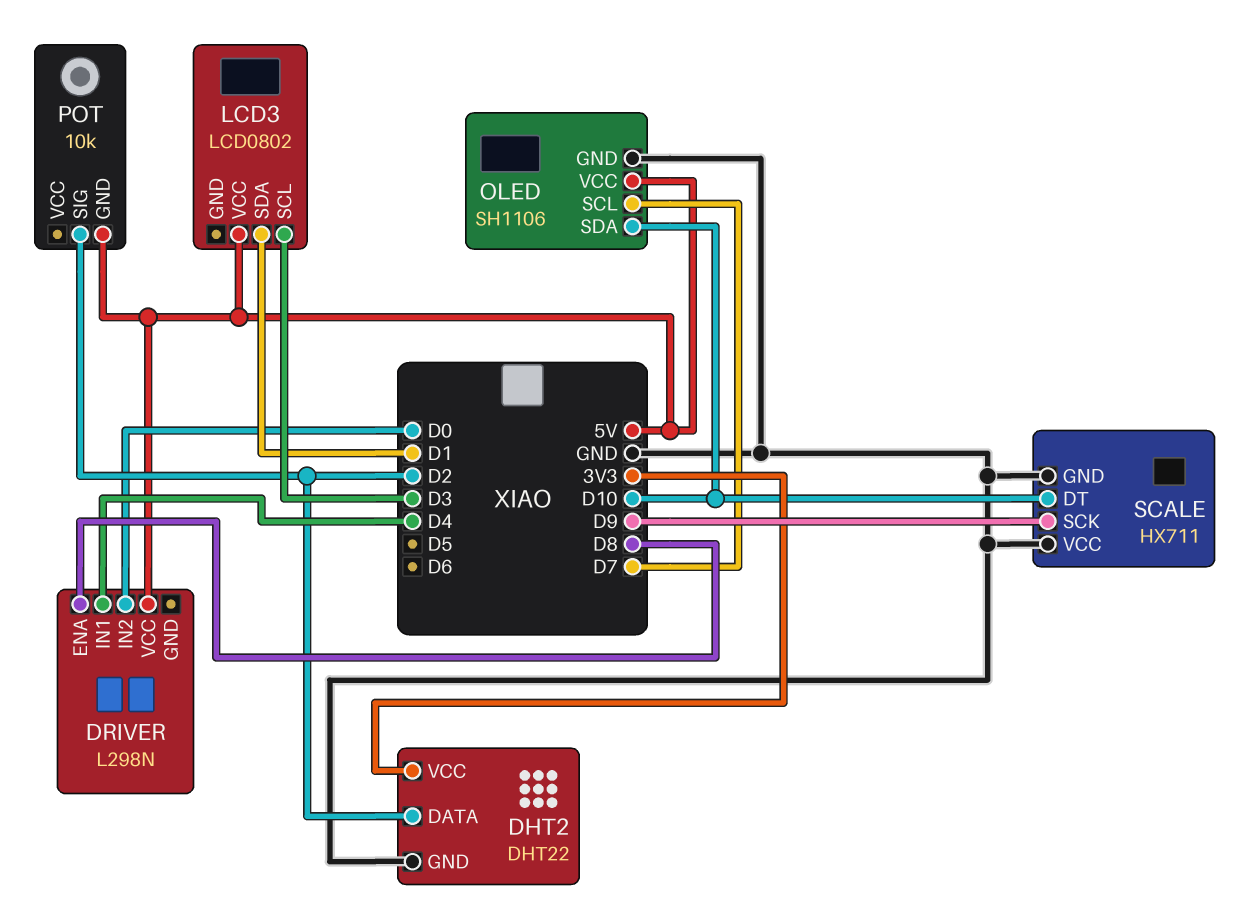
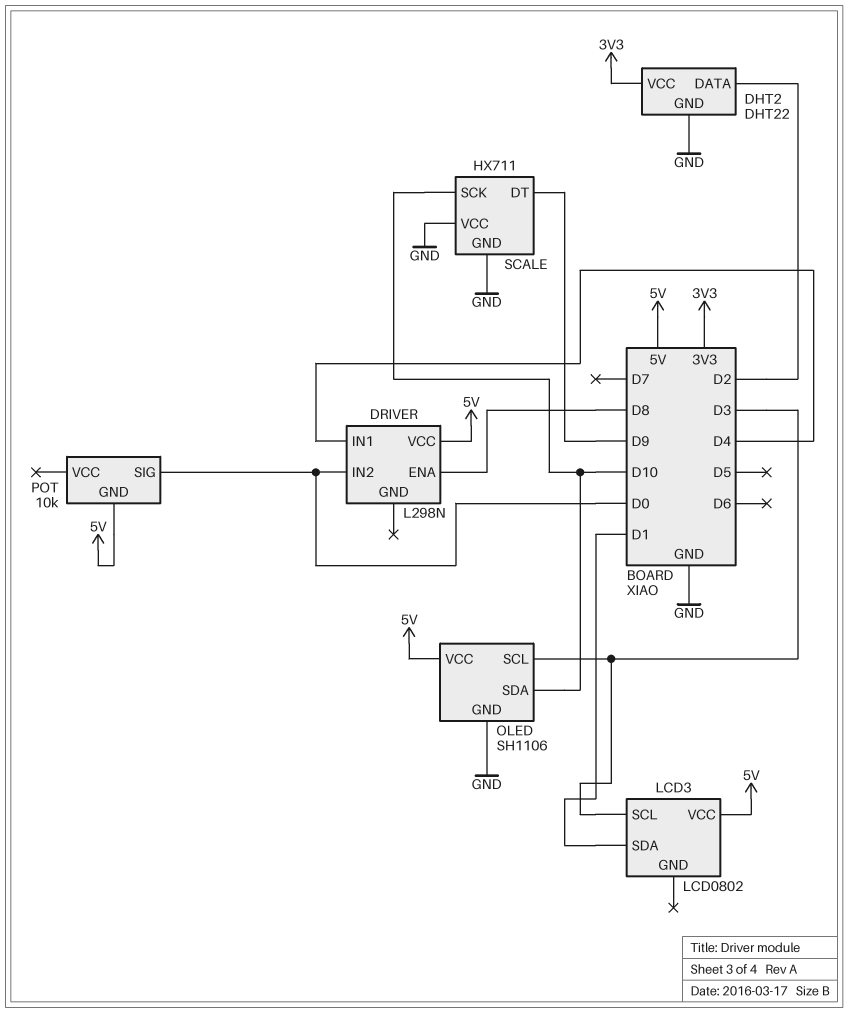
OLED pin SCL: D7 -> D3
POT pin SIG: D2 -> D0
SCALE pin DT: D10 -> D9
SCALE pin SCK: D9 -> D10

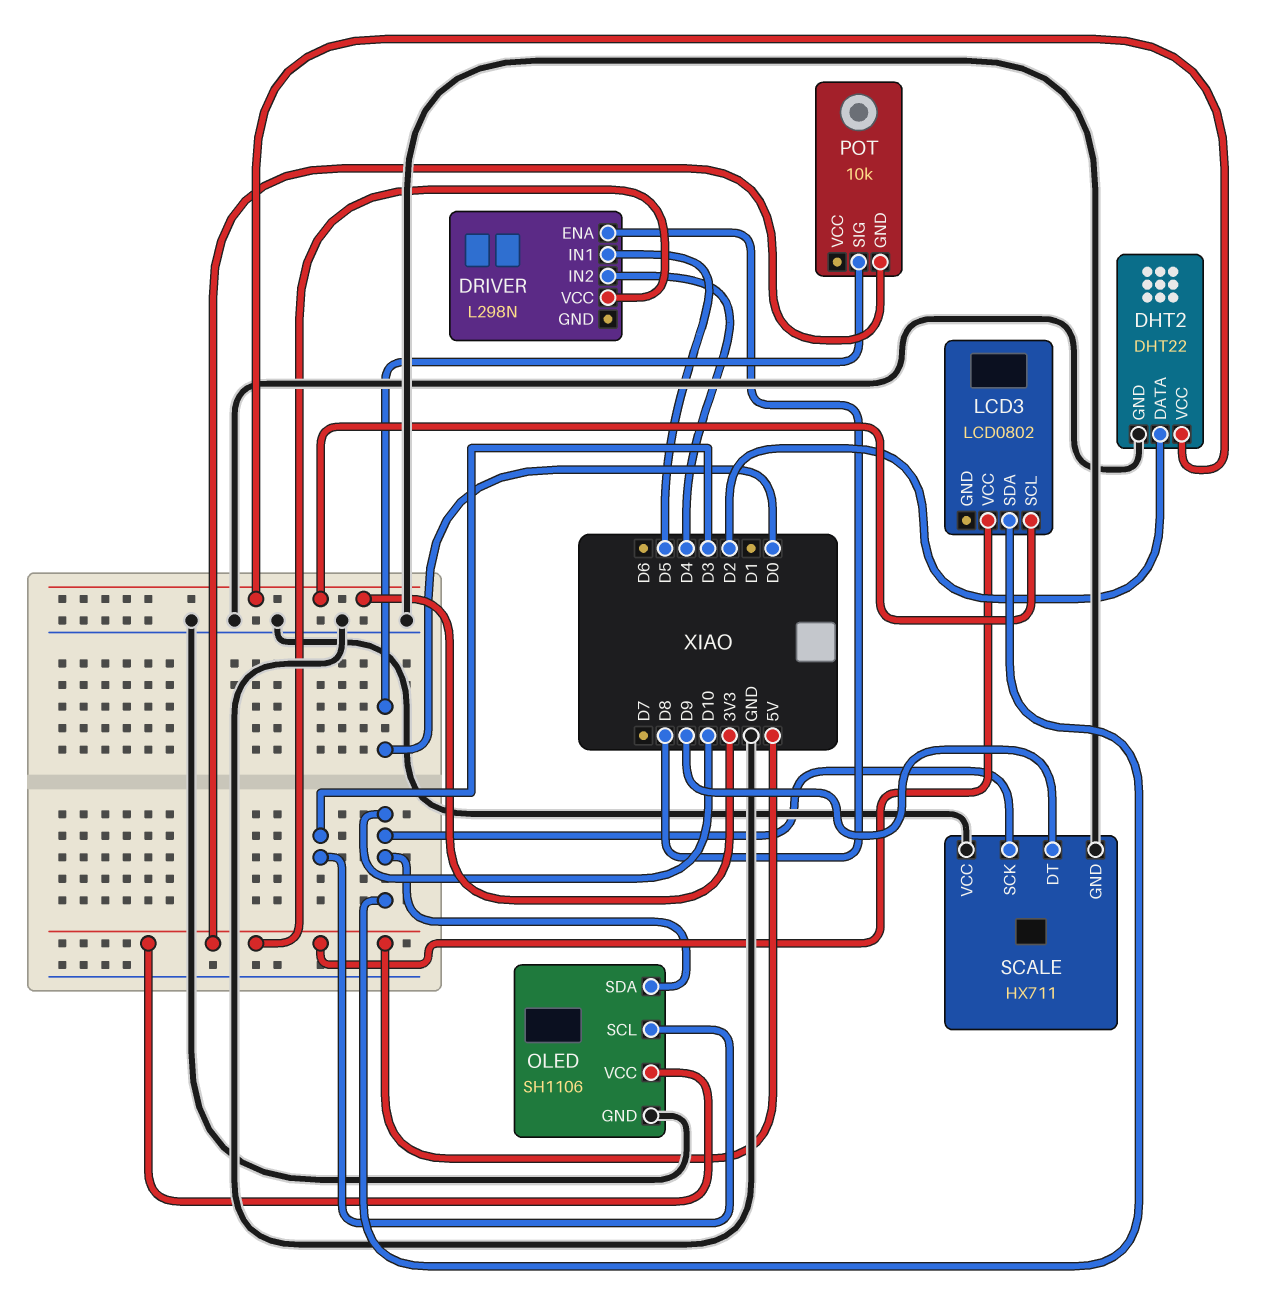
DRIVER pin IN1: D4 -> D5
DRIVER pin IN2: D0 -> D4
LCD3 pin SCL: D3 -> 3V3
LCD3 pin SDA: D1 -> D10

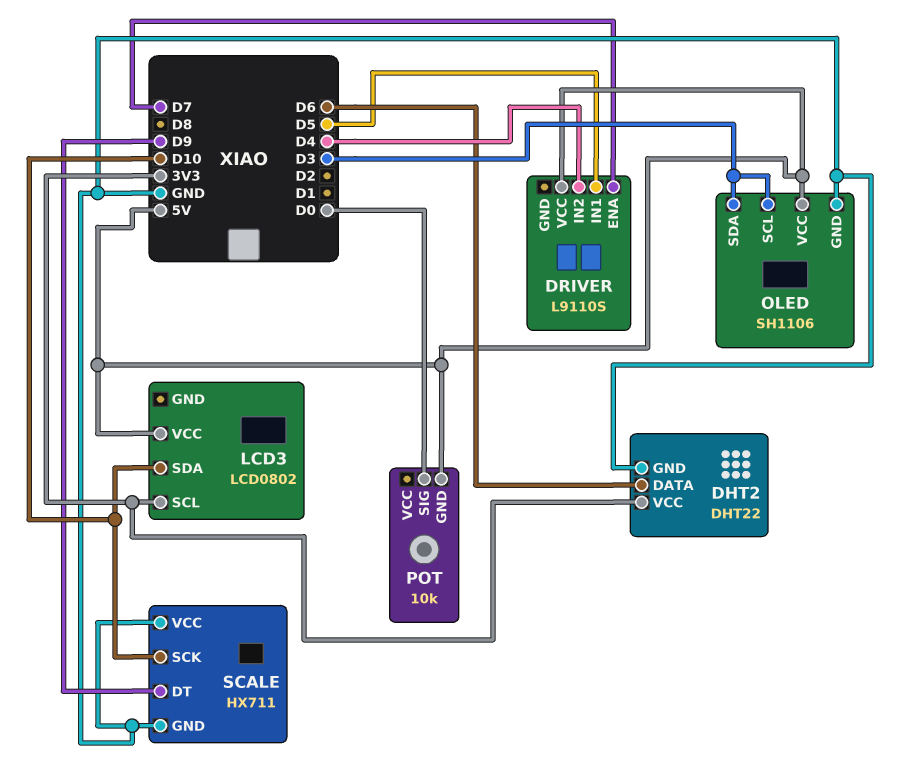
DHT2 pin DATA: D2 -> D6
DRIVER: L298N -> L9110S
DRIVER pin ENA: D8 -> D7
OLED pin SDA: D10 -> D3

